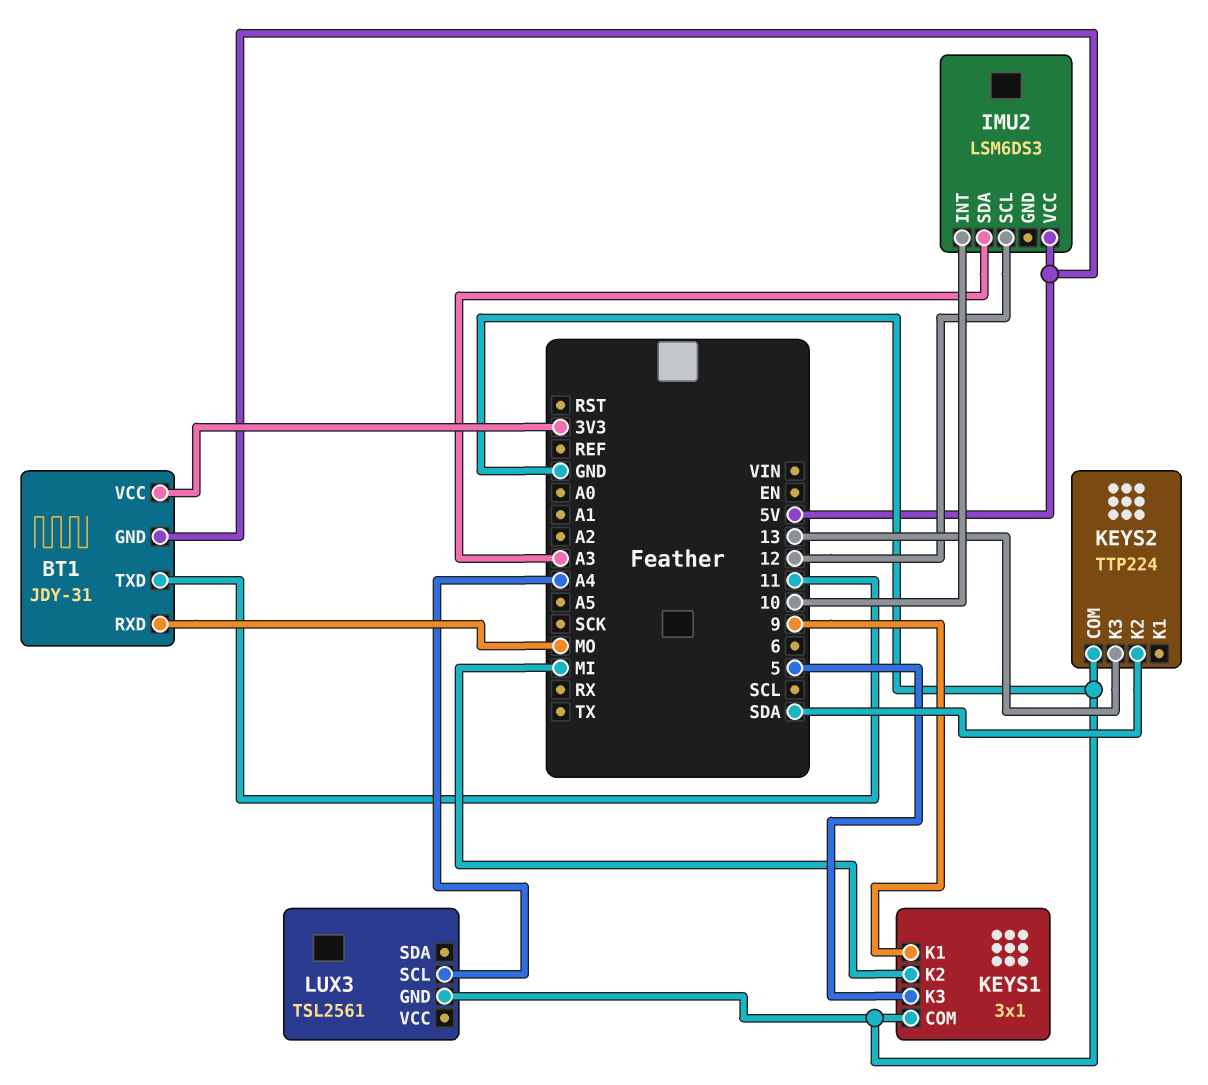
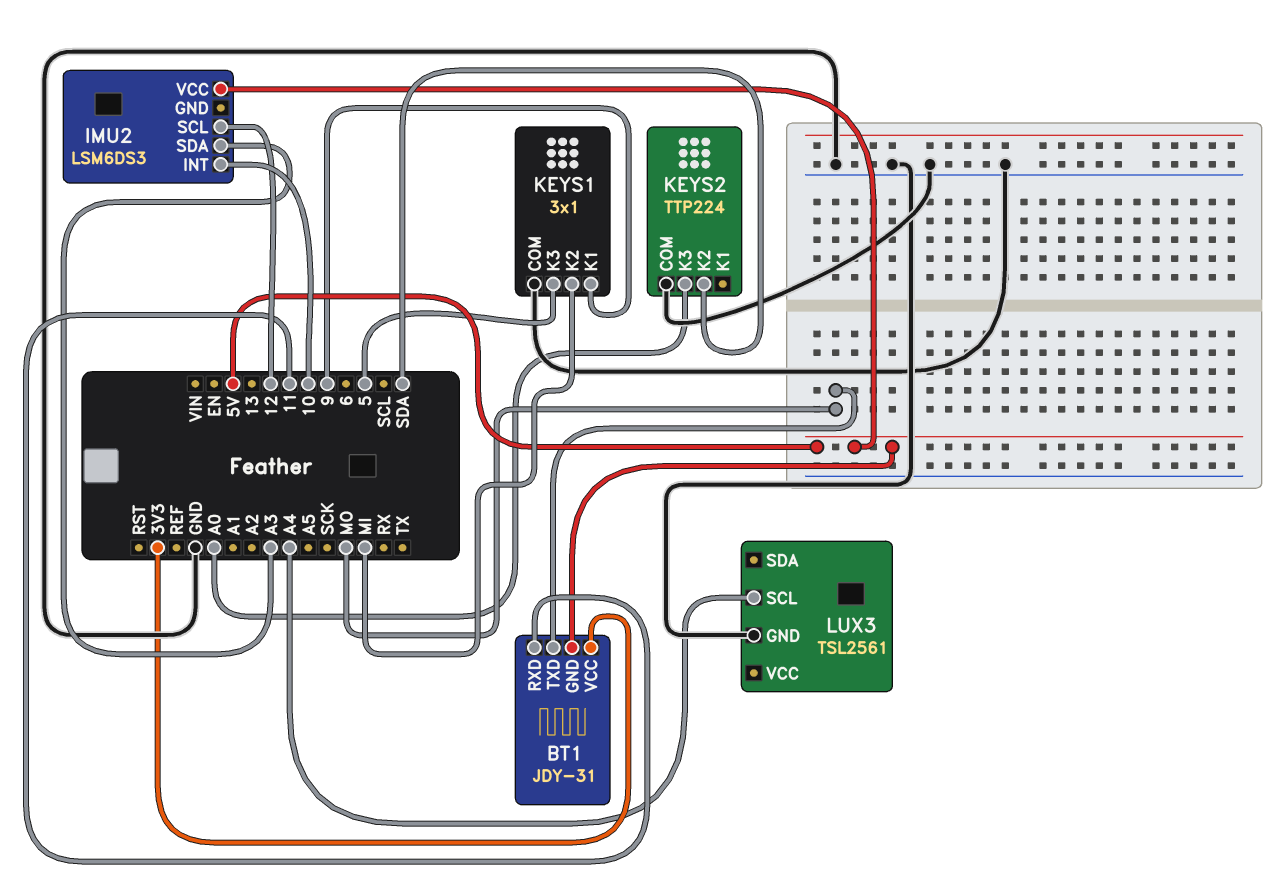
BT1 pin RXD: MO -> 11
BT1 pin TXD: 11 -> MO
KEYS2 pin K3: 13 -> A0

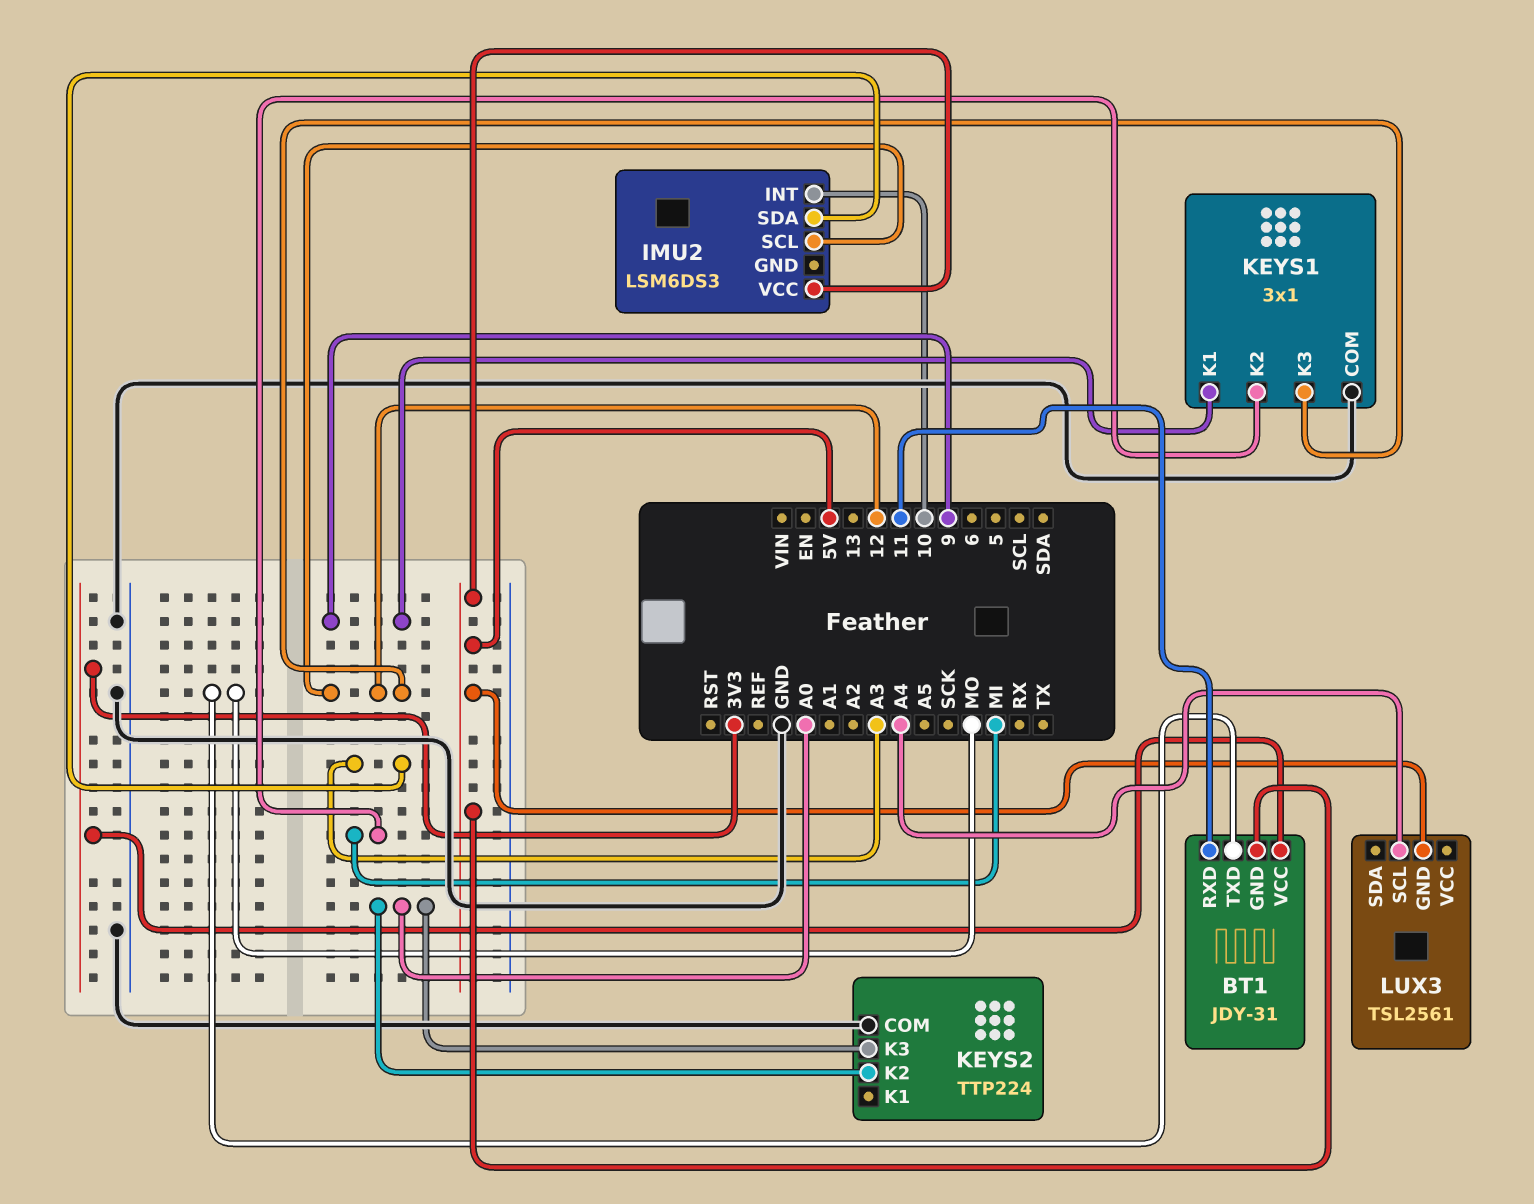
KEYS1 pin K3: 5 -> 12
KEYS2 pin K2: SDA -> A0
LUX3 pin GND: GND -> 5V

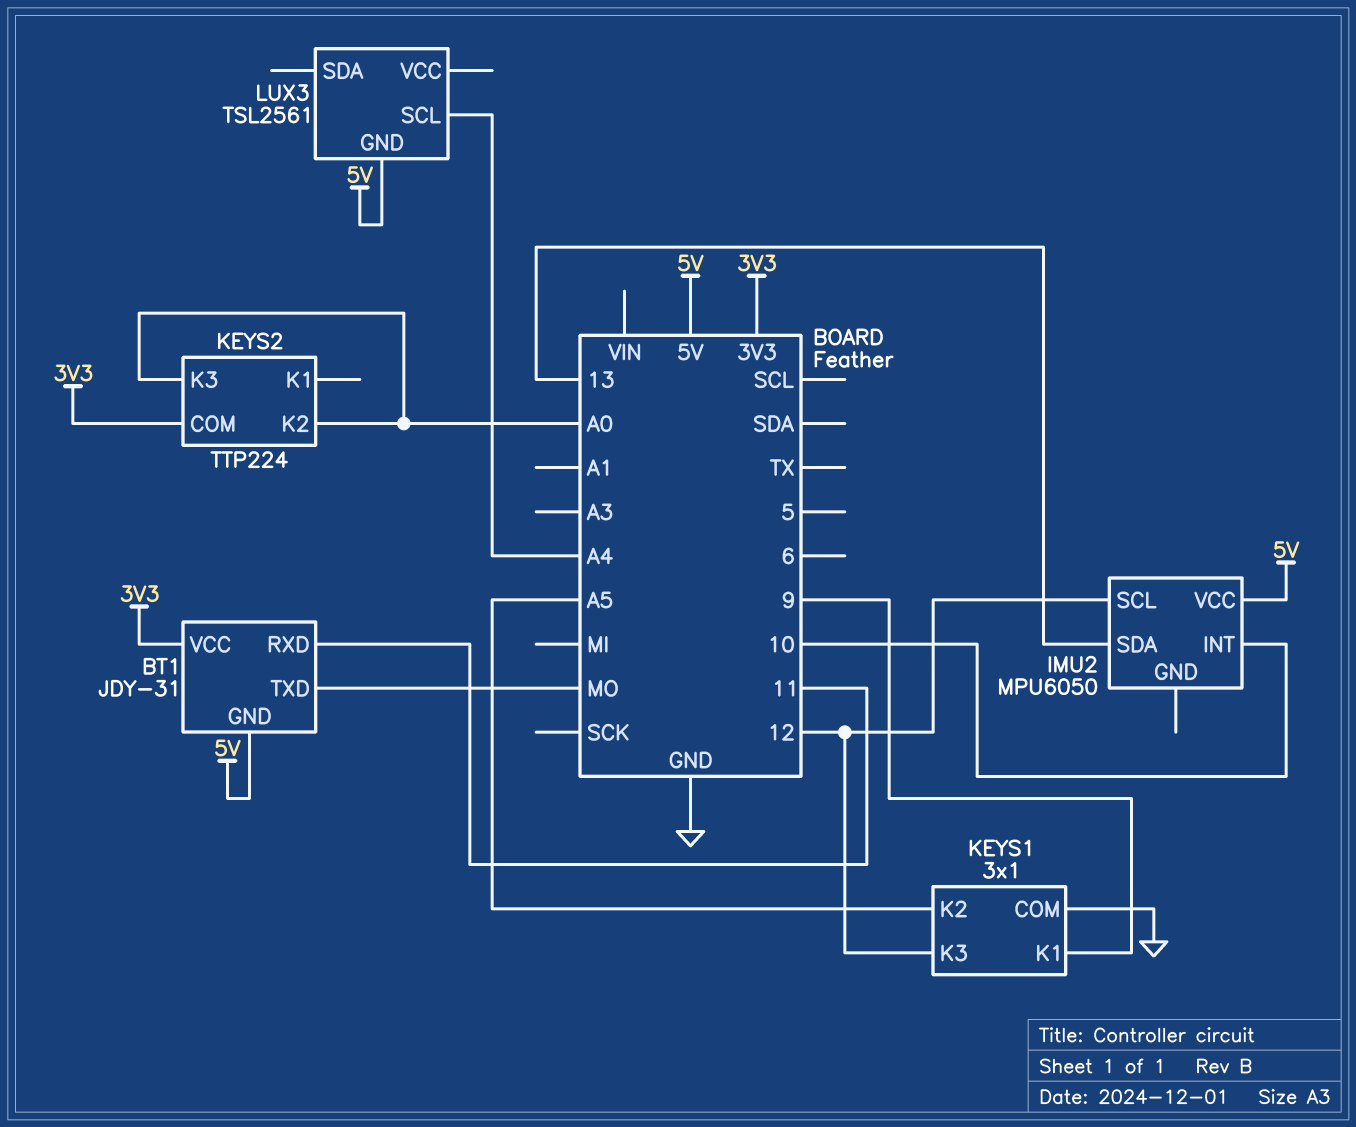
IMU2: LSM6DS3 -> MPU6050
IMU2 pin SDA: A3 -> 13
KEYS1 pin K2: MI -> A5
KEYS2 pin COM: GND -> 3V3

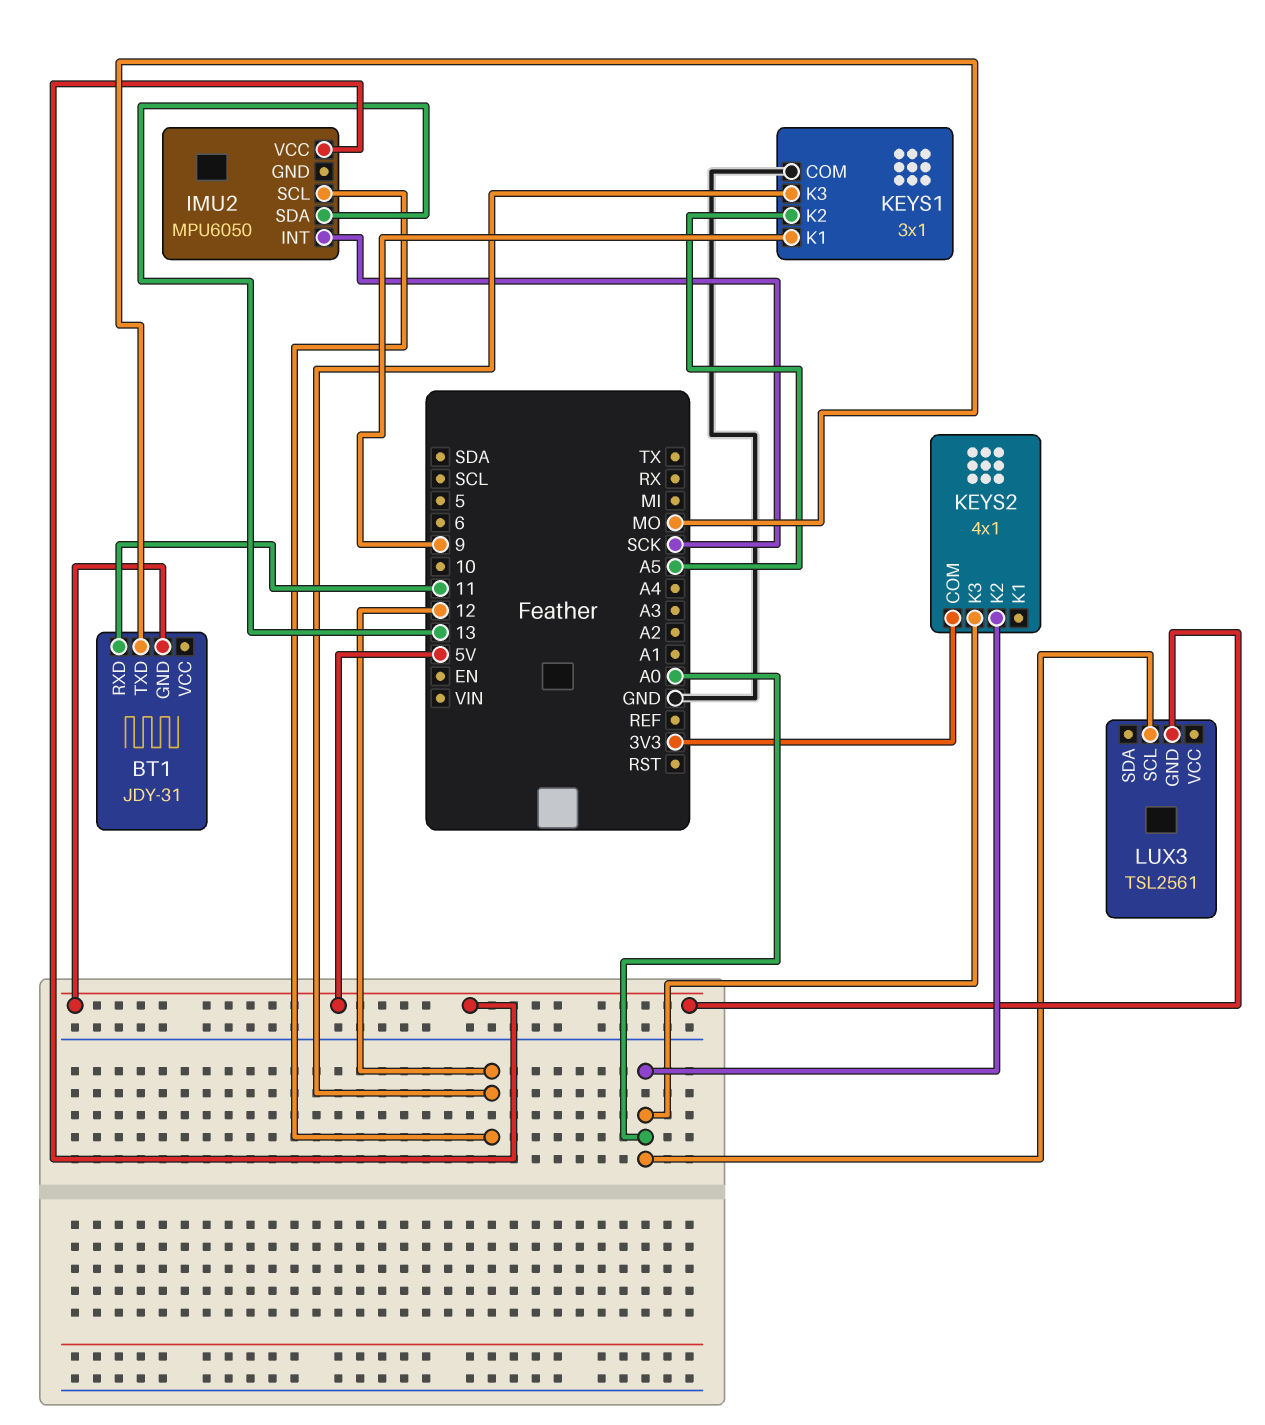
BT1 pin VCC: 3V3 -> none
IMU2 pin INT: 10 -> SCK
KEYS2: TTP224 -> 4x1
LUX3 pin SCL: A4 -> A0

